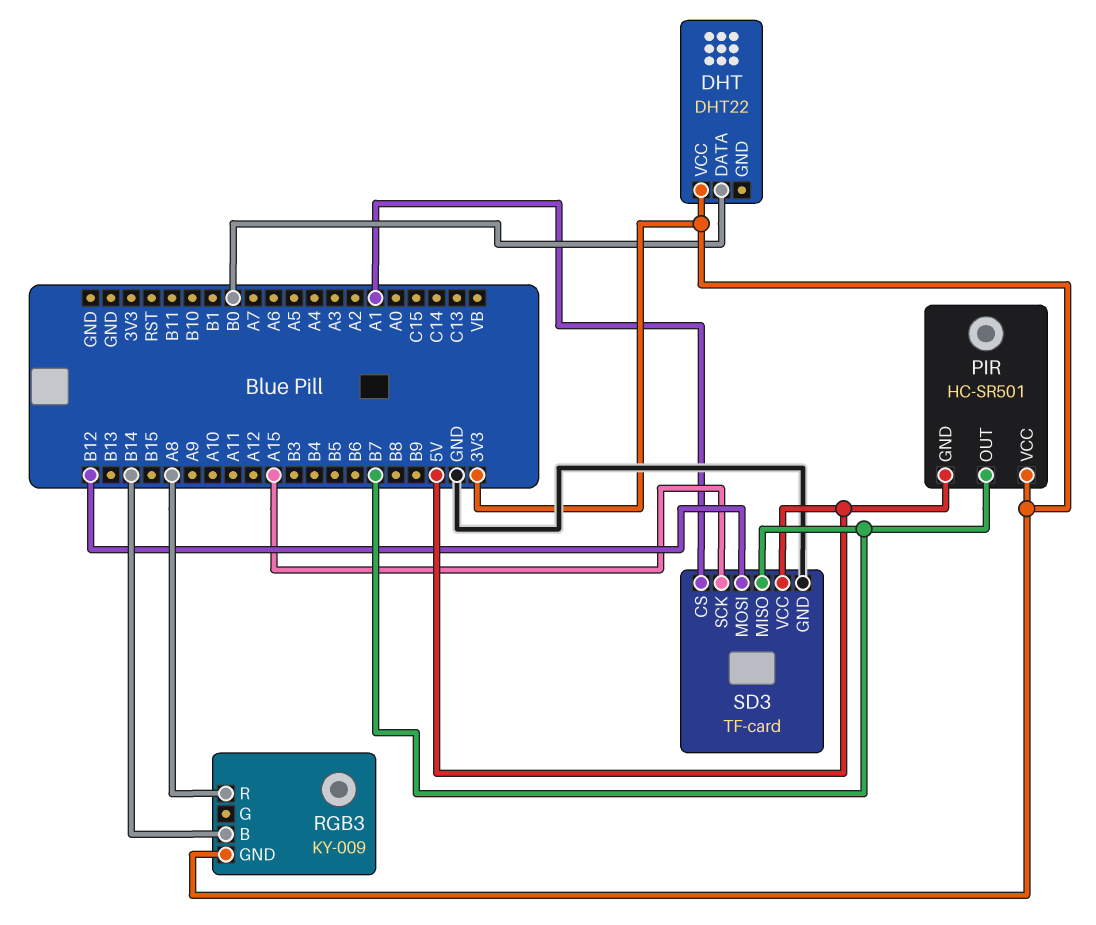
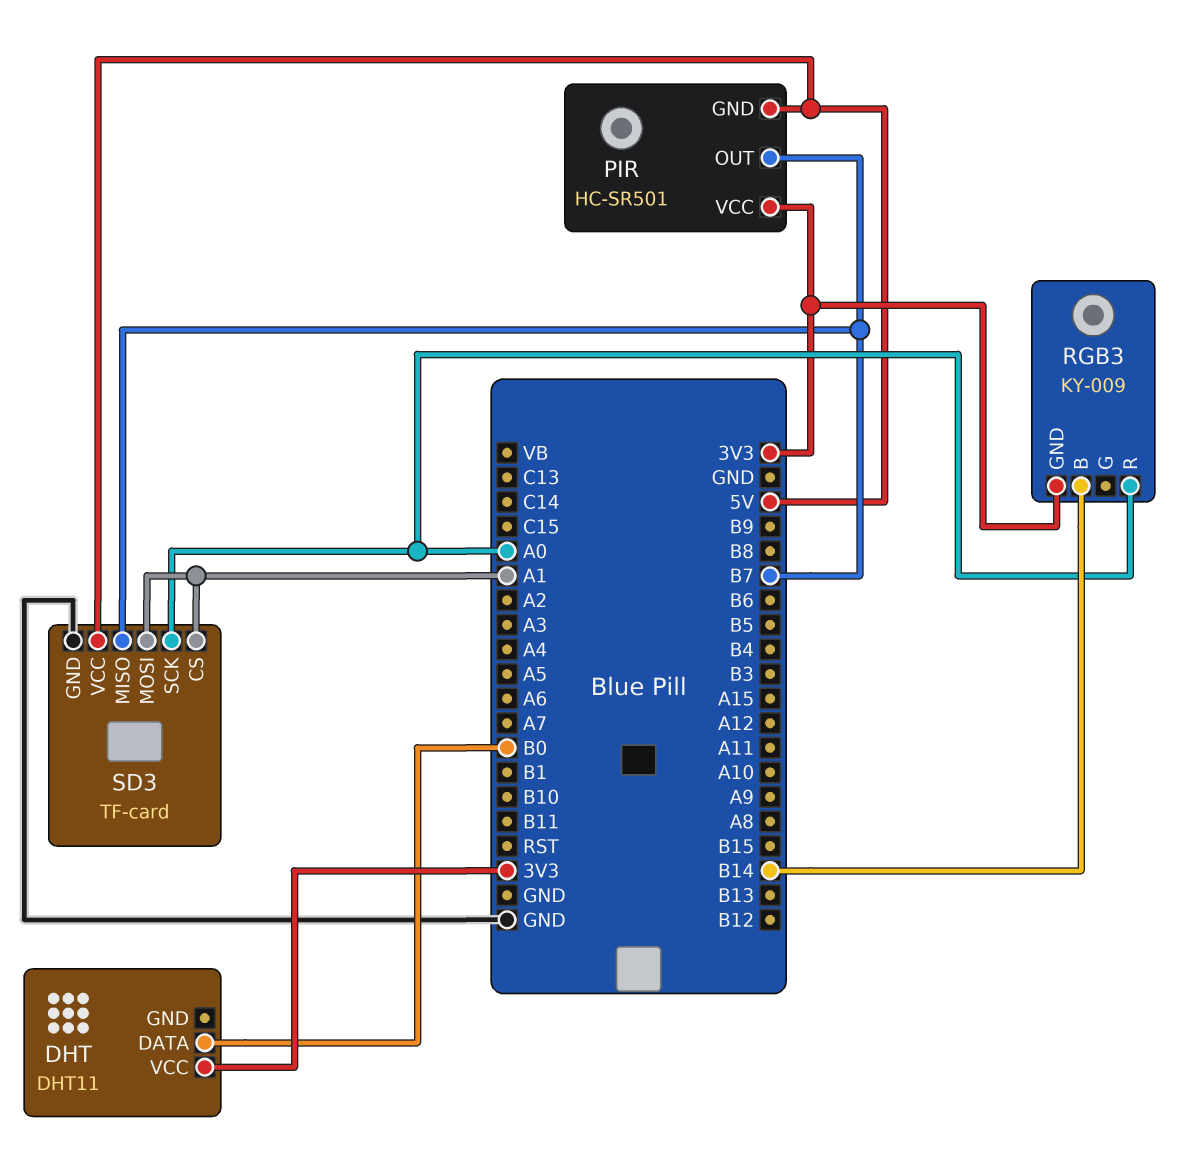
DHT: DHT22 -> DHT11
RGB3 pin R: A8 -> A0
SD3 pin MOSI: B12 -> A1
SD3 pin SCK: A15 -> A0

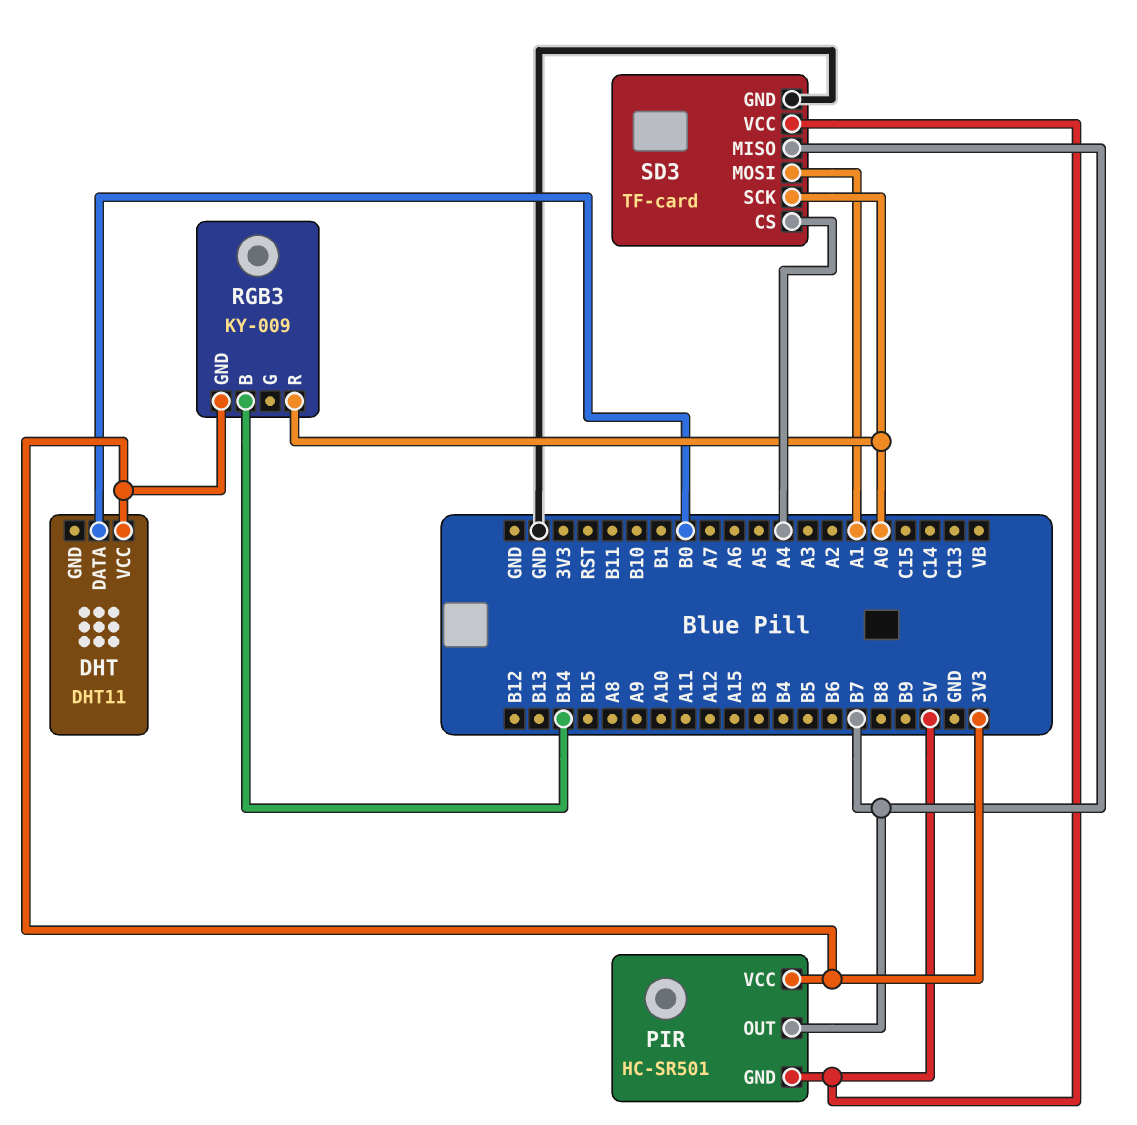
SD3 pin CS: A1 -> A4

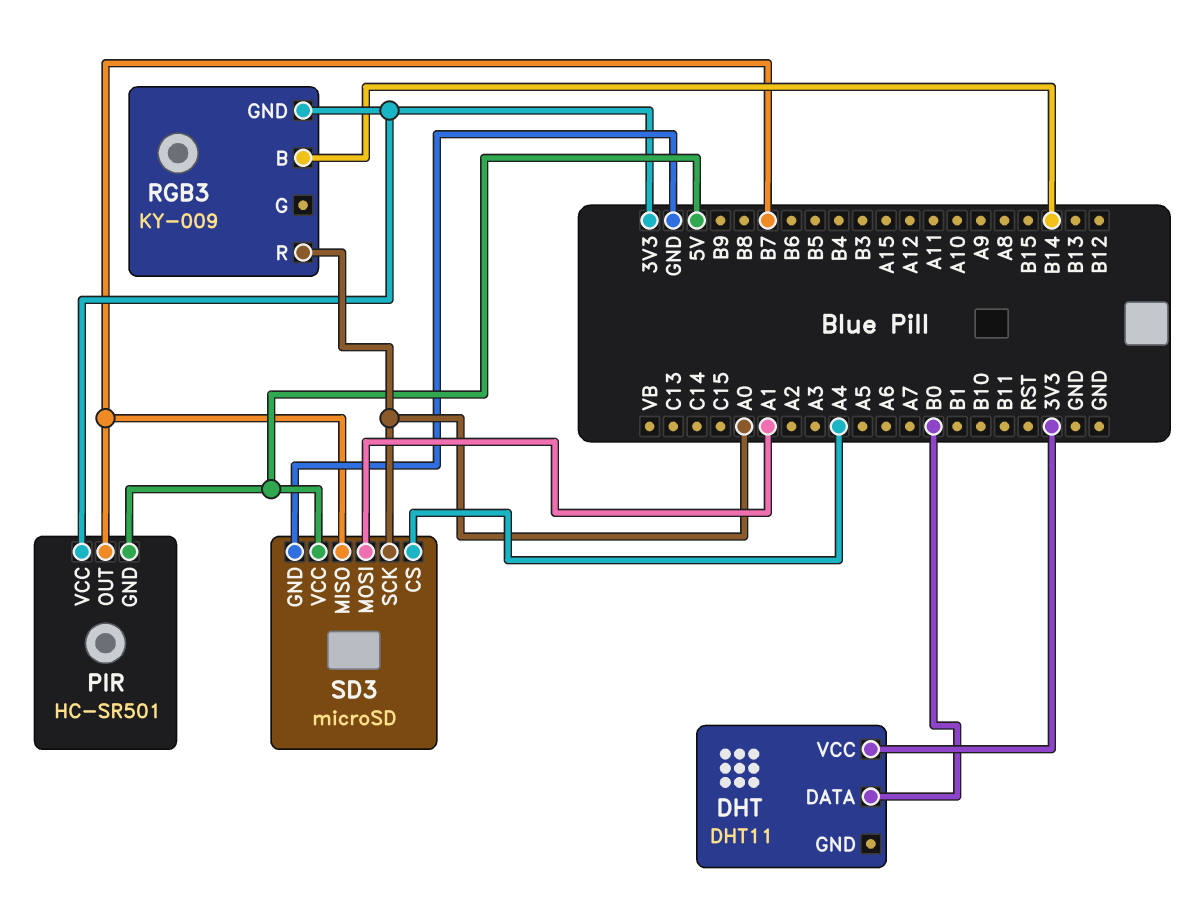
SD3: TF-card -> microSD

